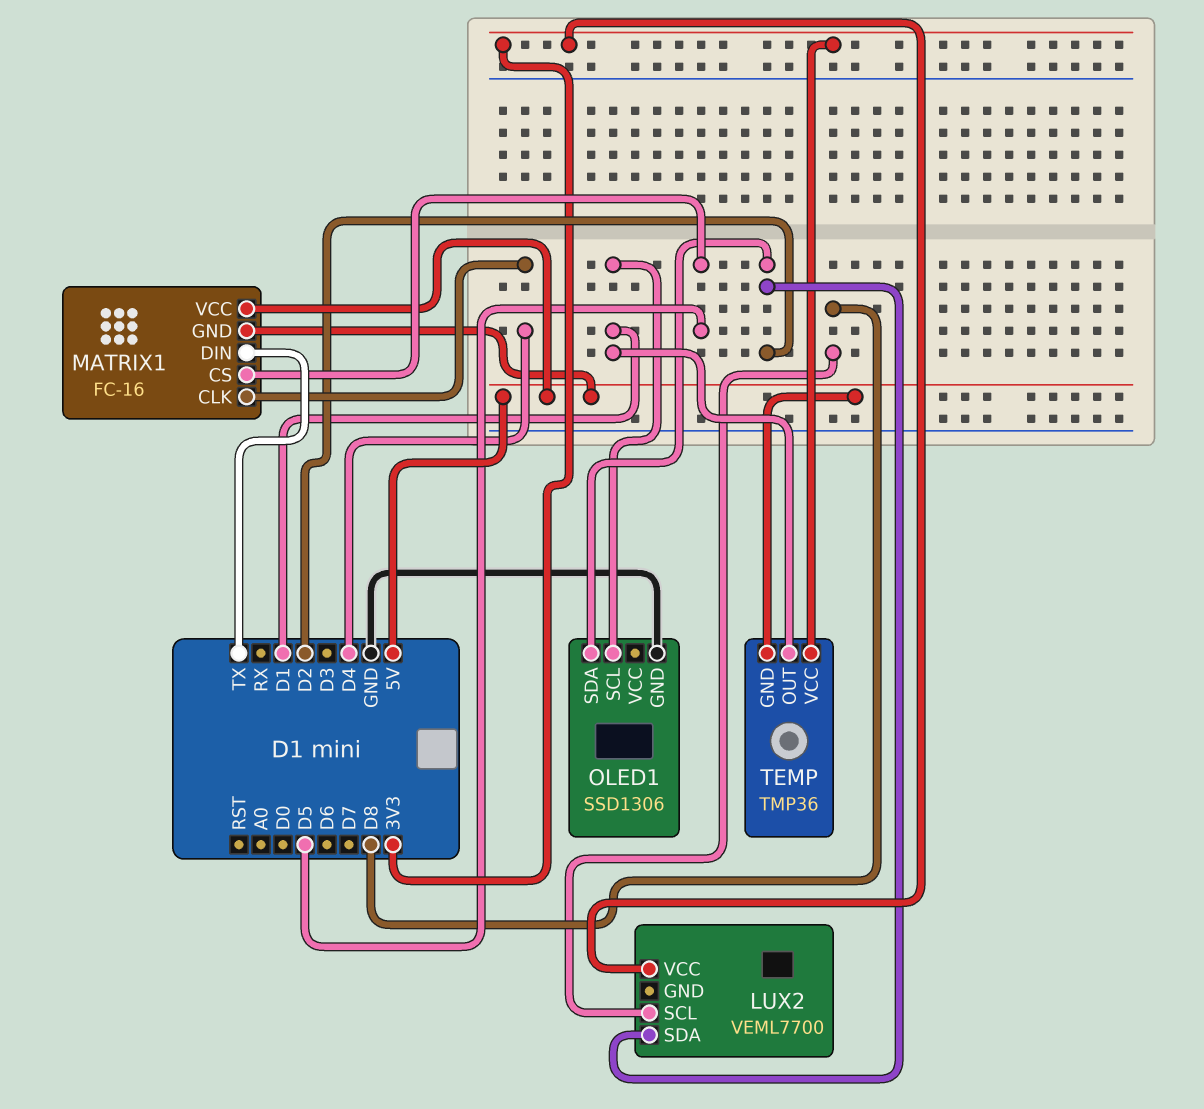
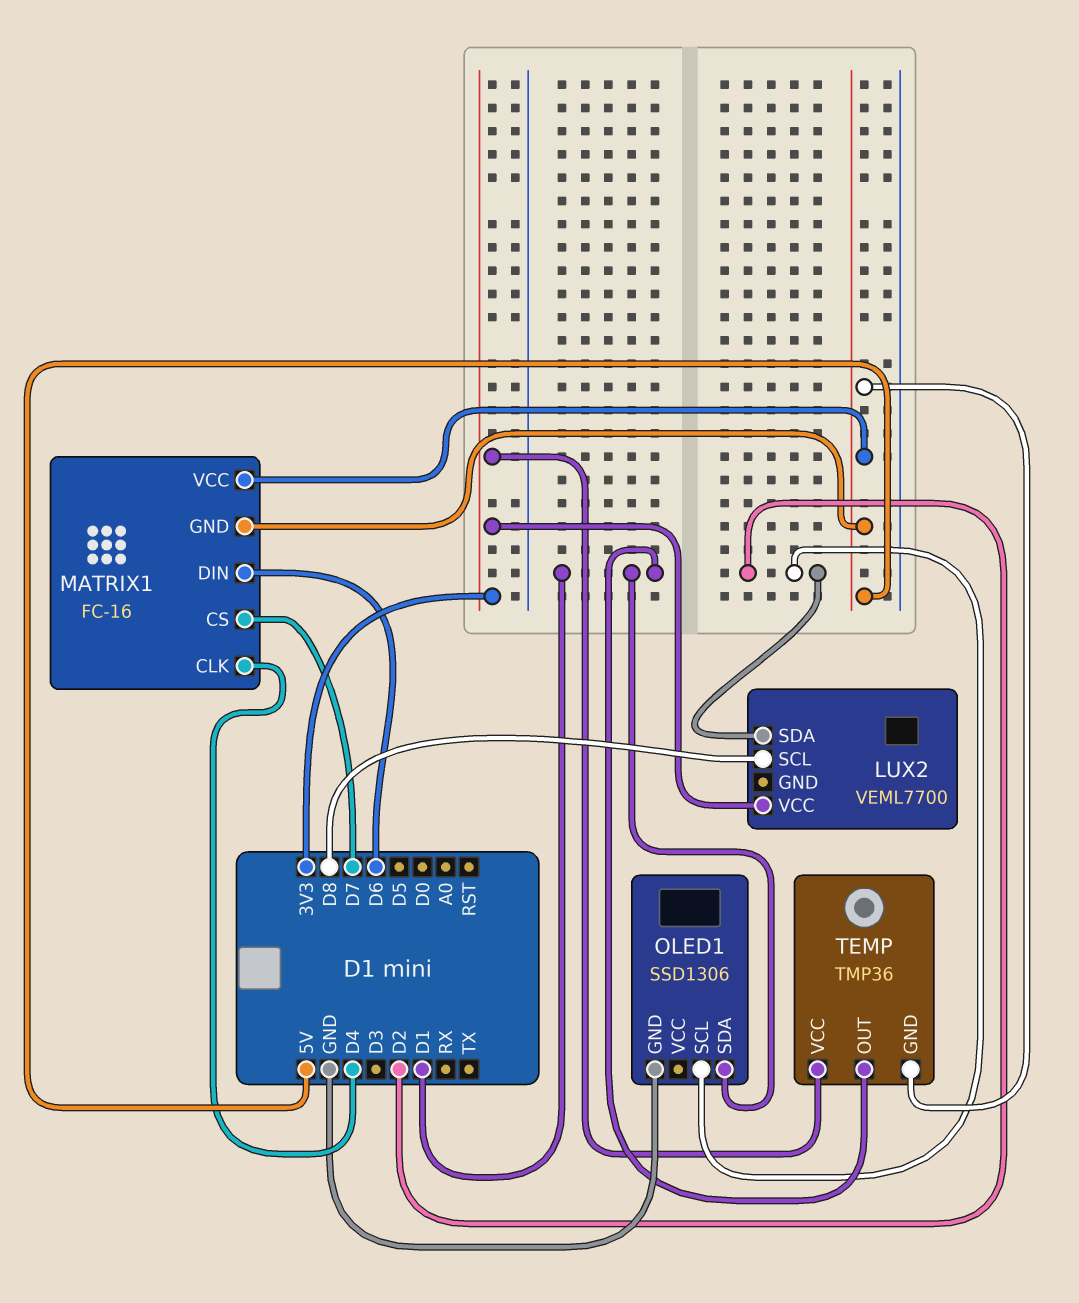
MATRIX1 pin CS: D5 -> D7
MATRIX1 pin DIN: TX -> D6
OLED1 pin SCL: D1 -> D2
OLED1 pin SDA: D2 -> D1

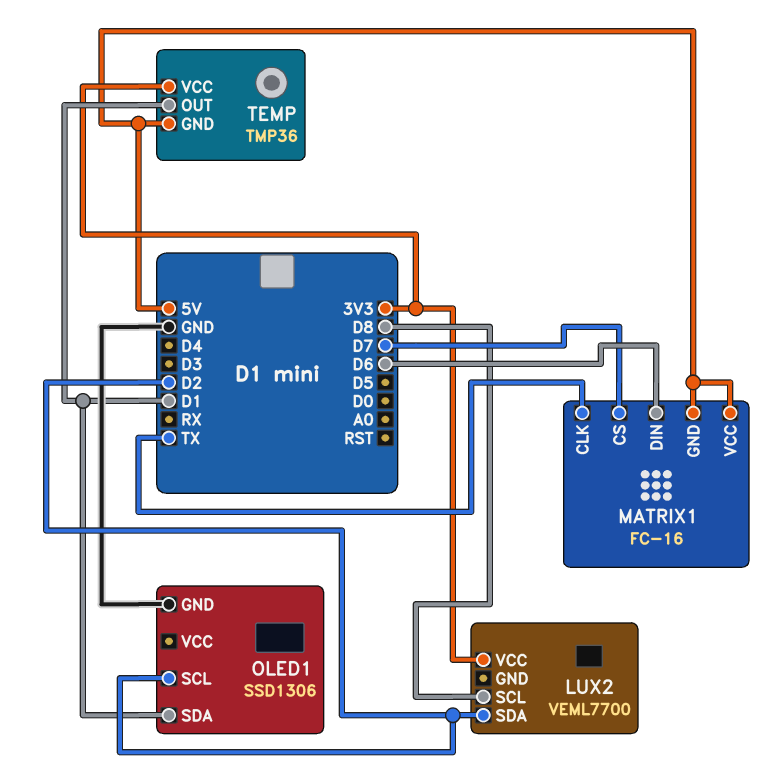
MATRIX1 pin CLK: D4 -> TX

